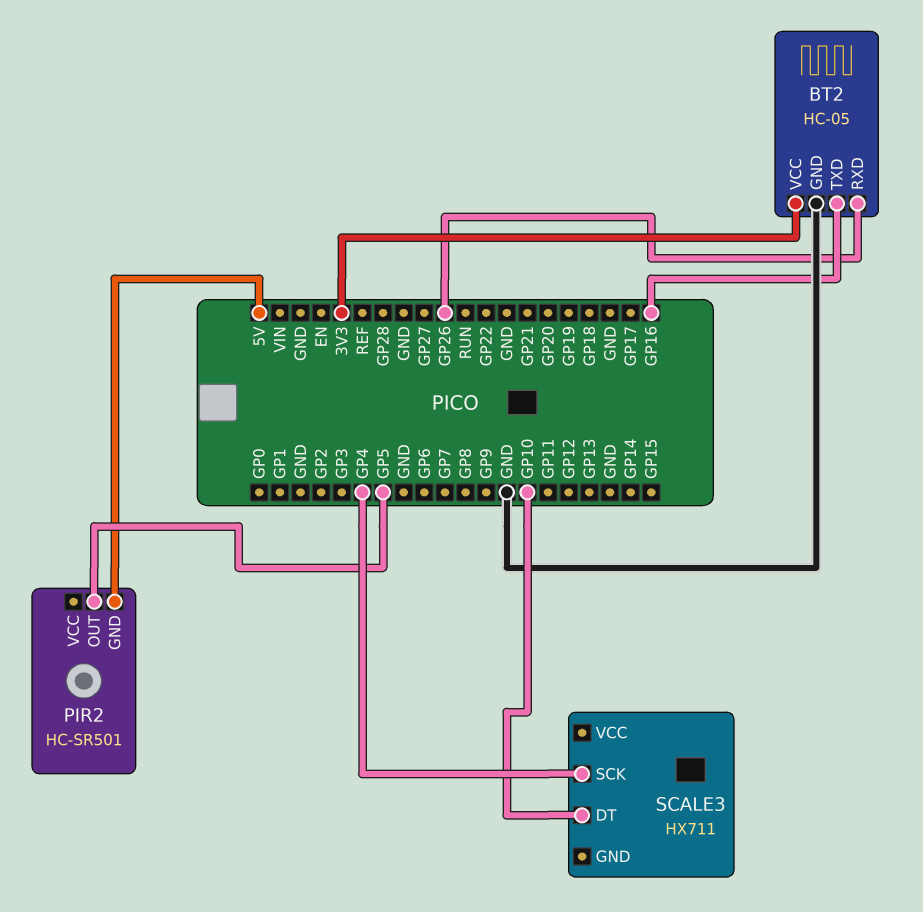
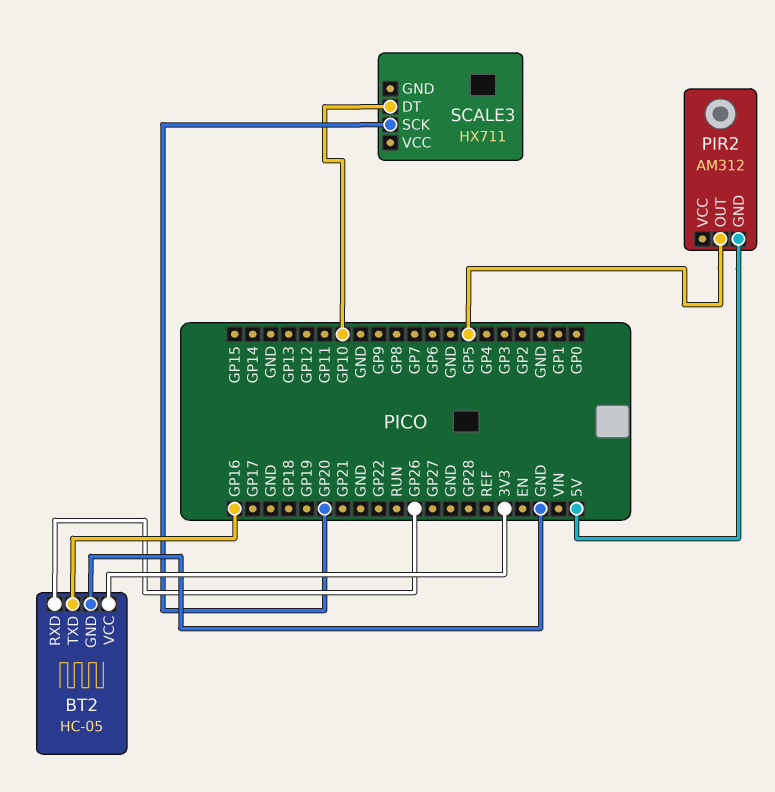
PIR2: HC-SR501 -> AM312
SCALE3 pin SCK: GP4 -> GP20

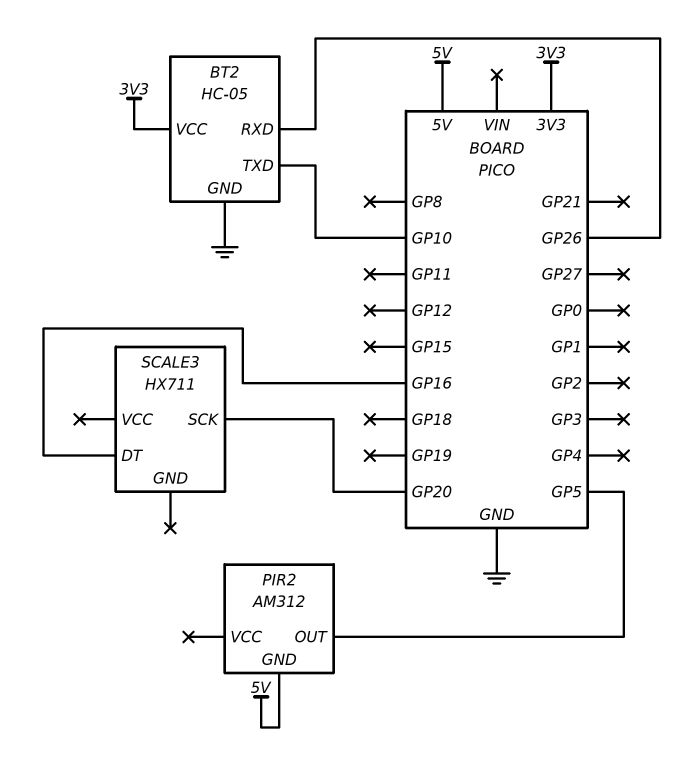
BT2 pin TXD: GP16 -> GP10
SCALE3 pin DT: GP10 -> GP16

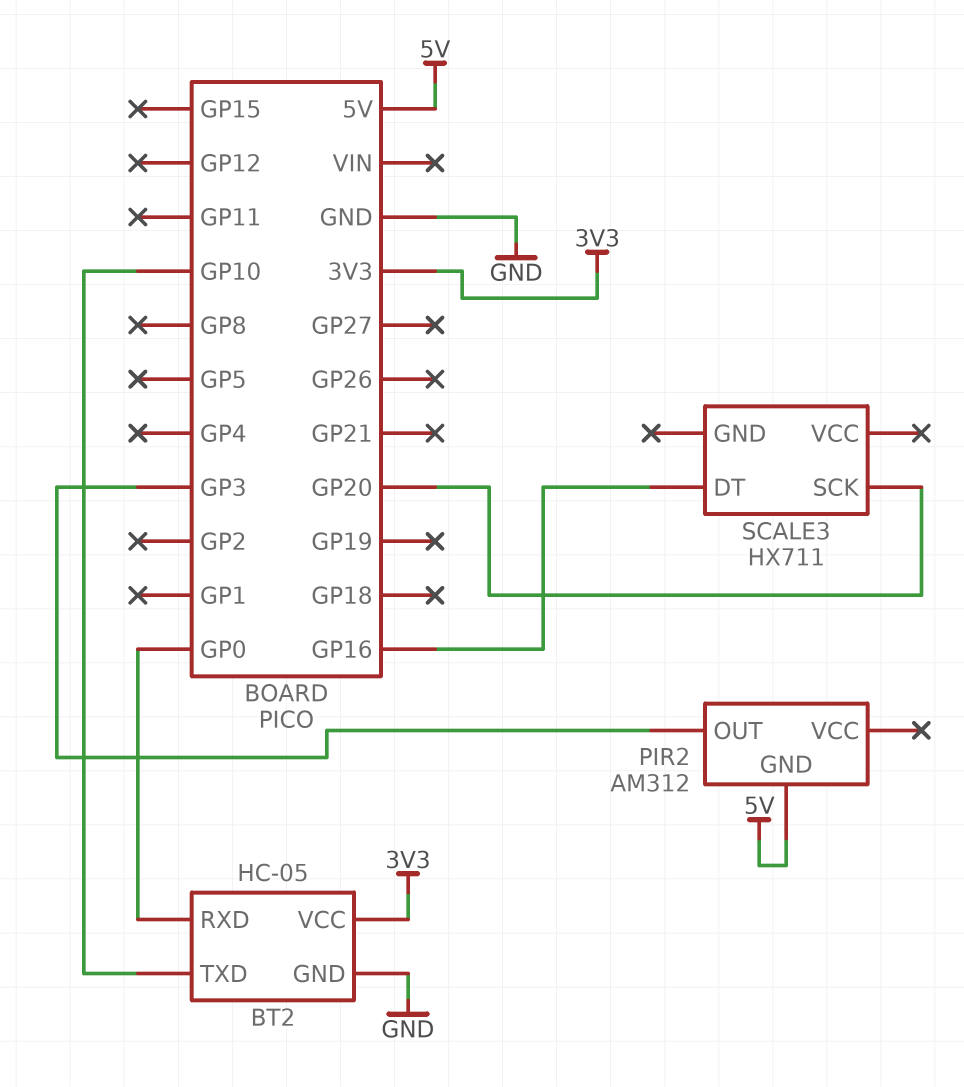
BT2 pin RXD: GP26 -> GP0
PIR2 pin OUT: GP5 -> GP3

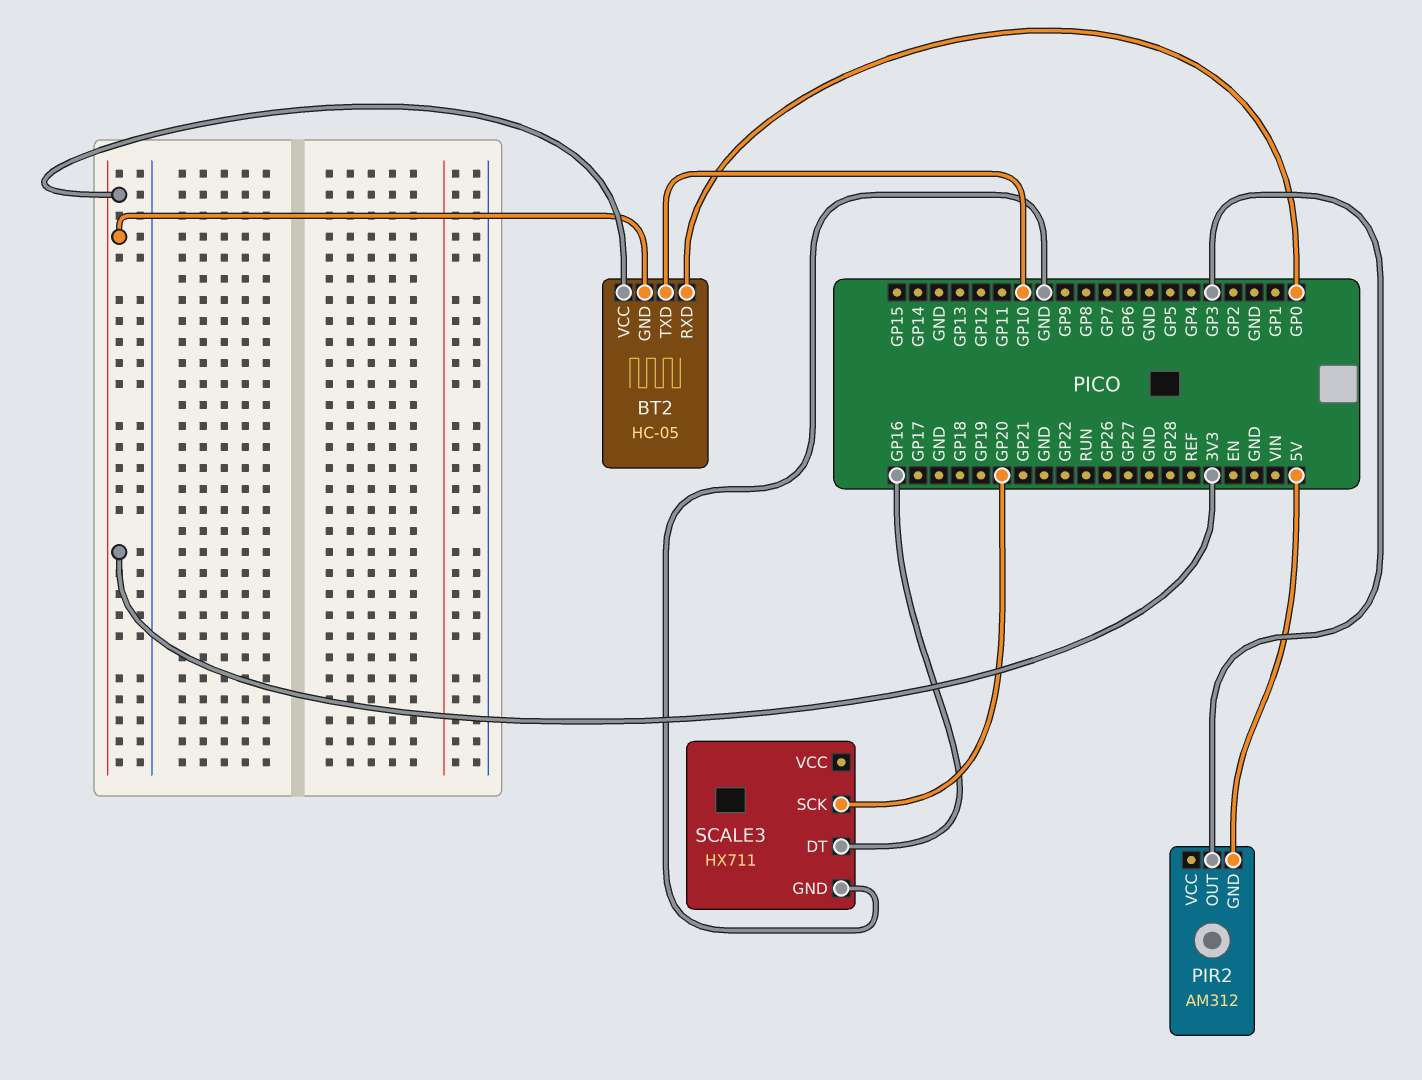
BT2 pin GND: GND -> 3V3
SCALE3 pin GND: none -> GND

